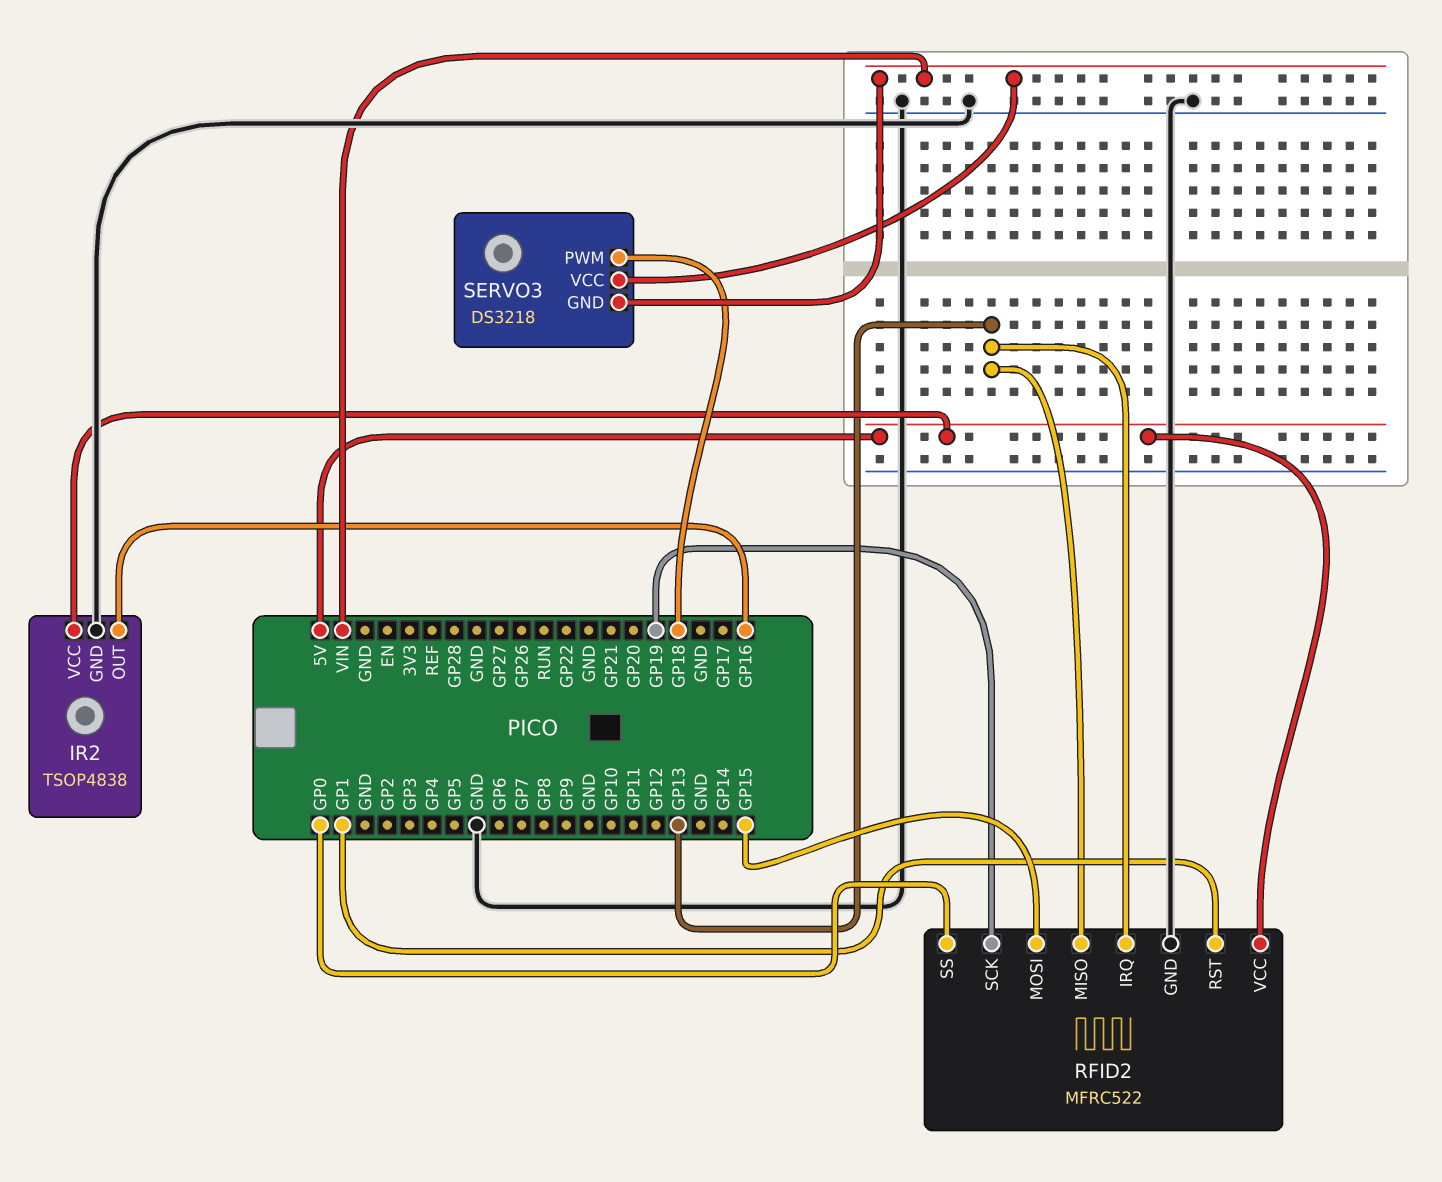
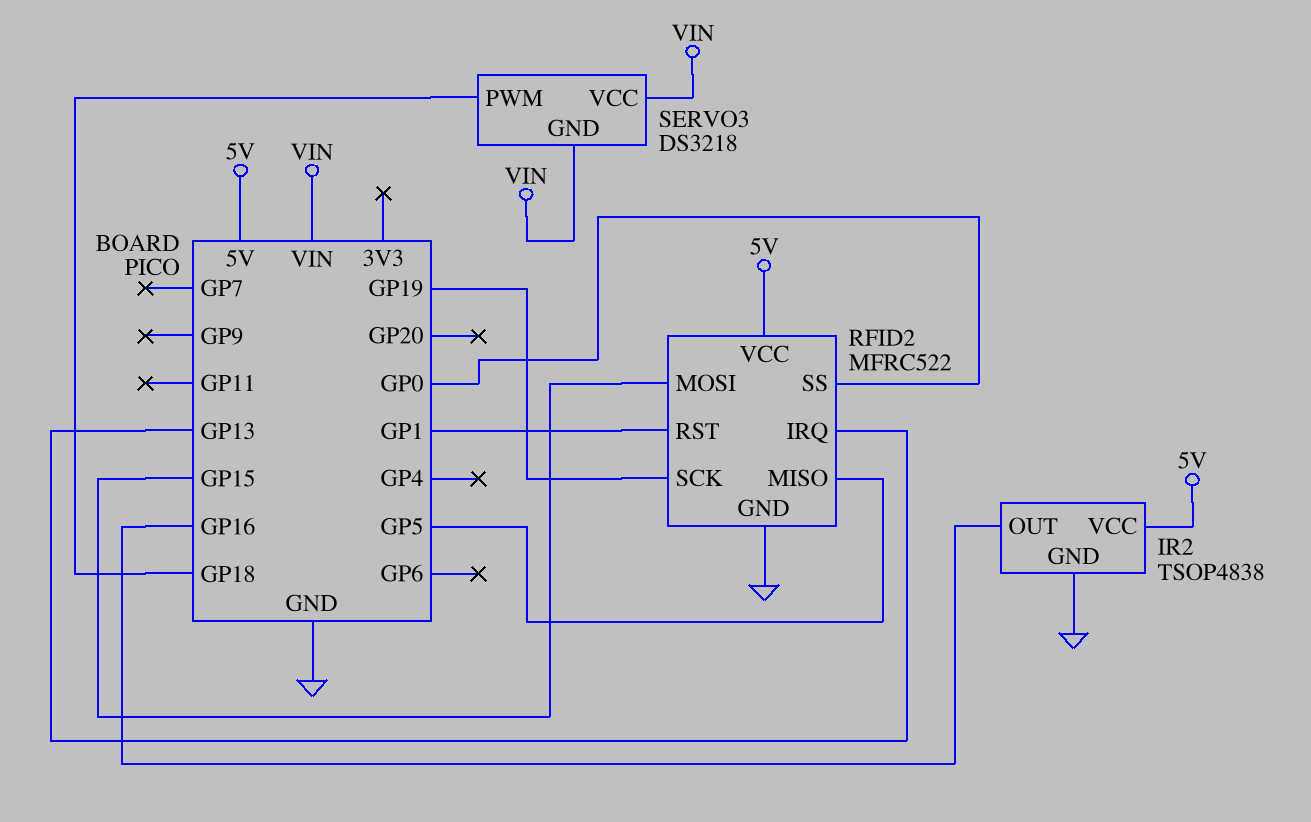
RFID2 pin MISO: GP13 -> GP5

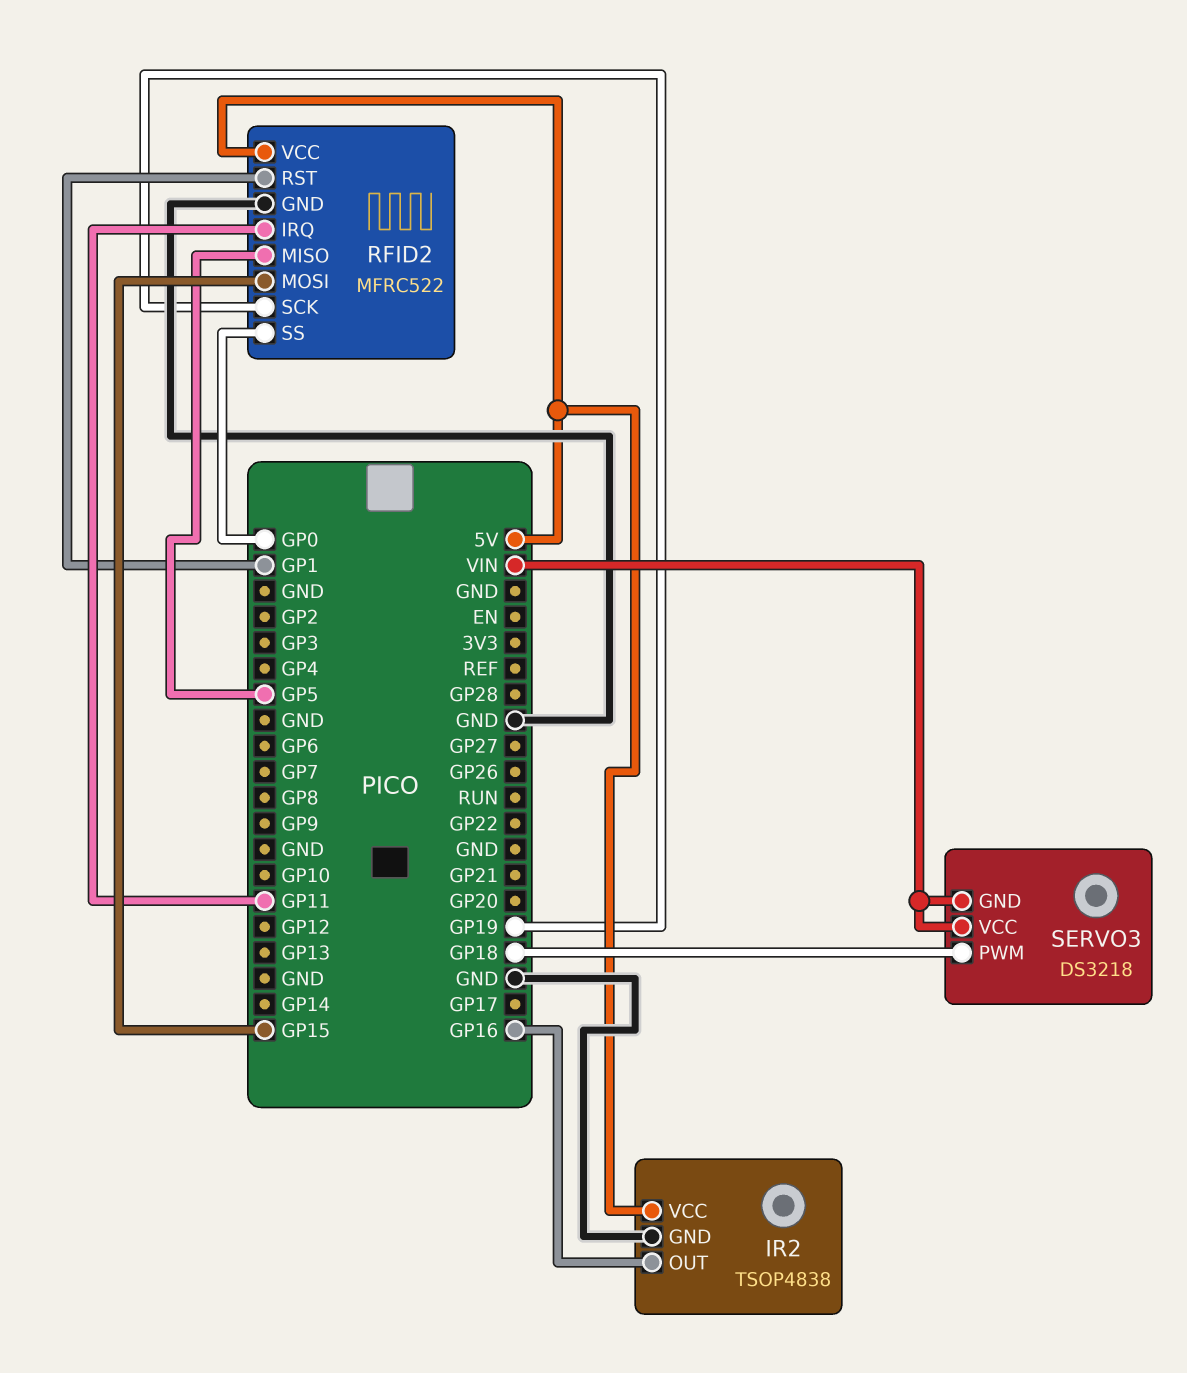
RFID2 pin IRQ: GP13 -> GP11

